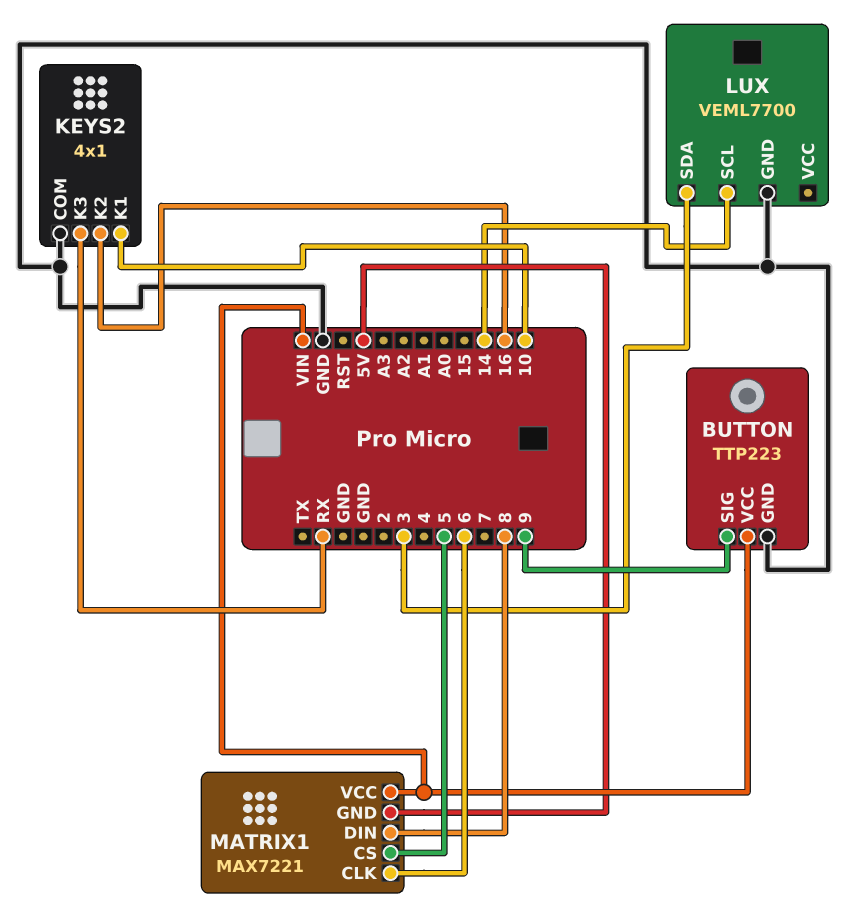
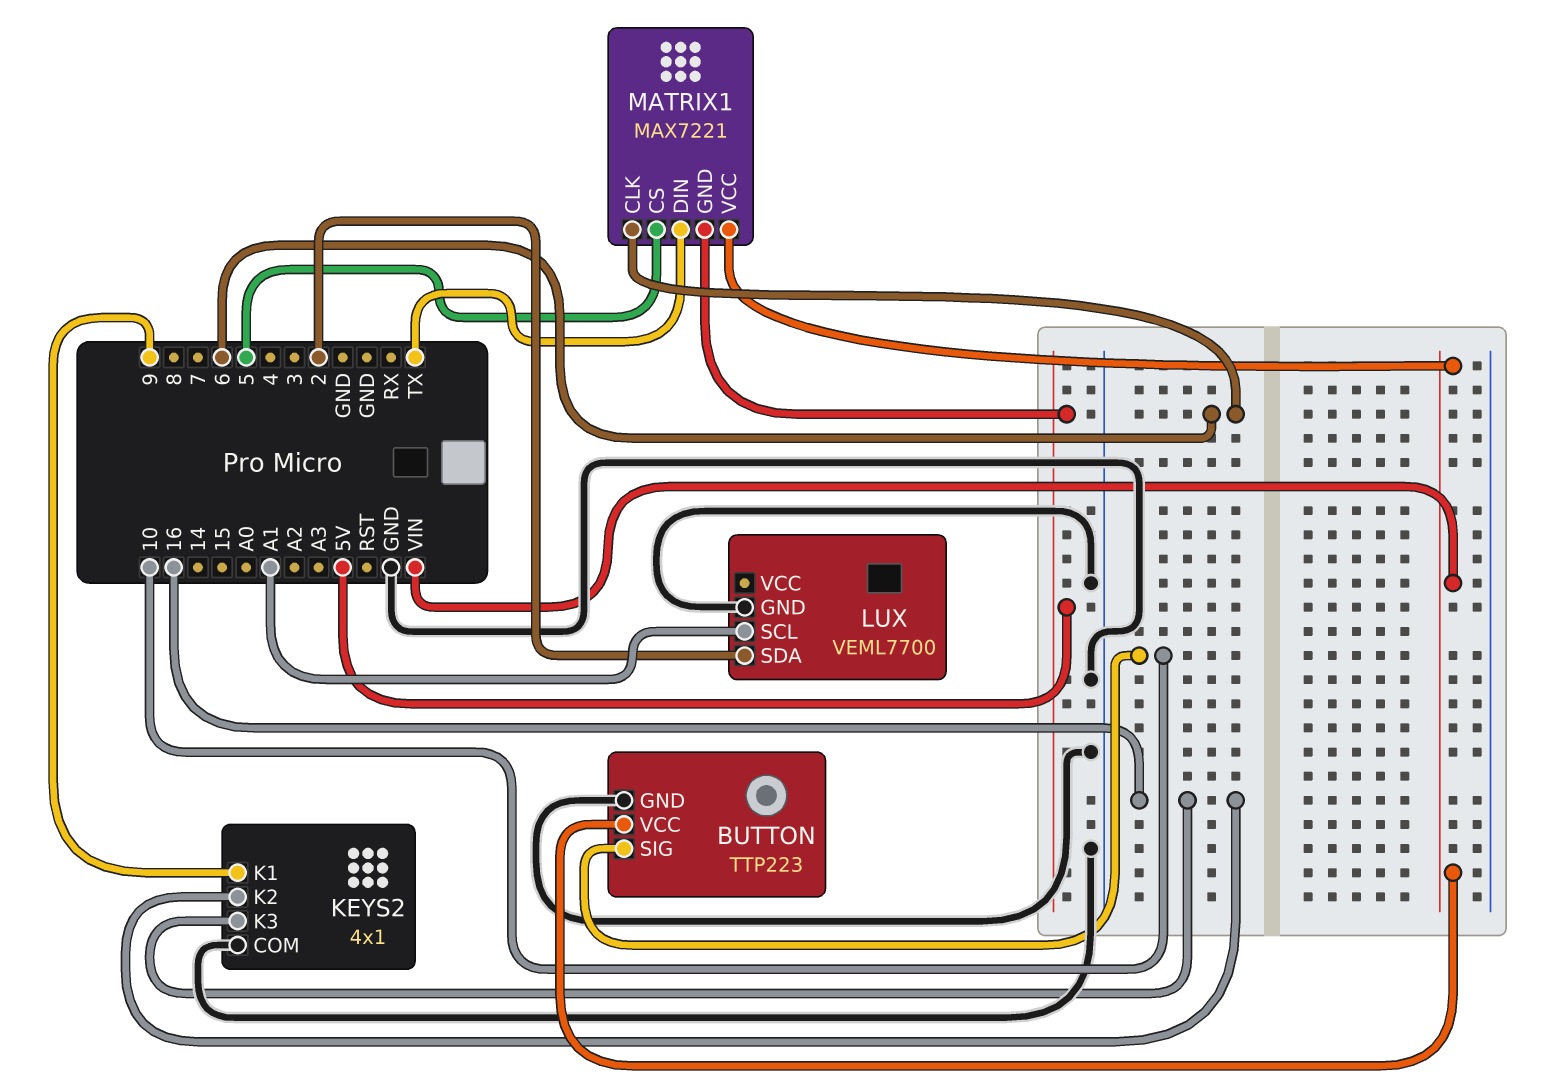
BUTTON pin SIG: 9 -> 10
KEYS2 pin K1: 10 -> 9
KEYS2 pin K3: RX -> 16
LUX pin SCL: 14 -> A1
LUX pin SDA: 3 -> 2
MATRIX1 pin DIN: 8 -> TX

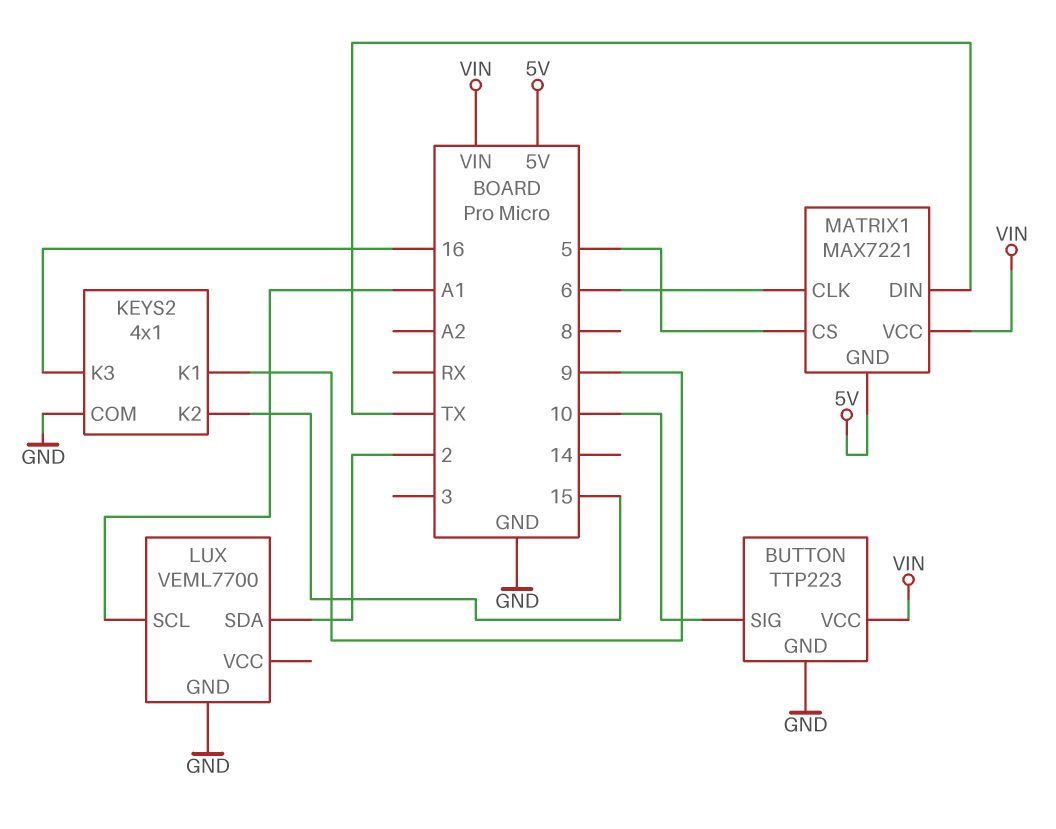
KEYS2 pin K2: 16 -> 15

